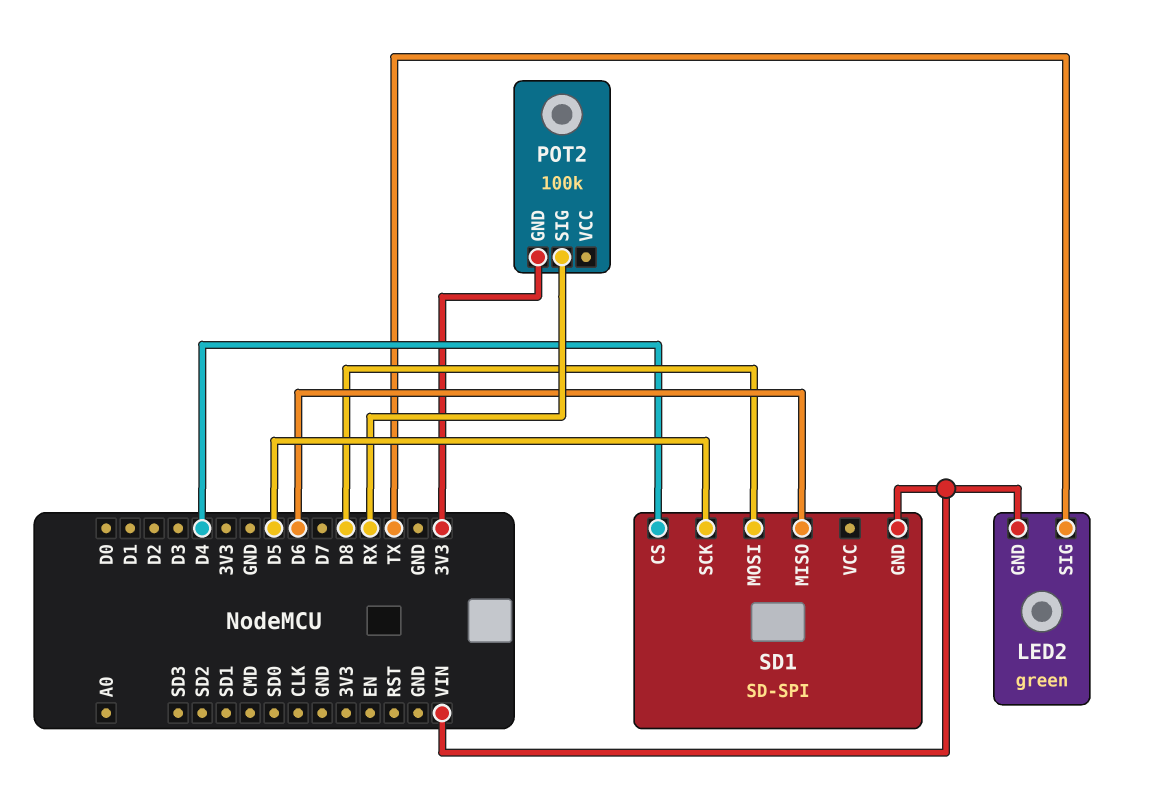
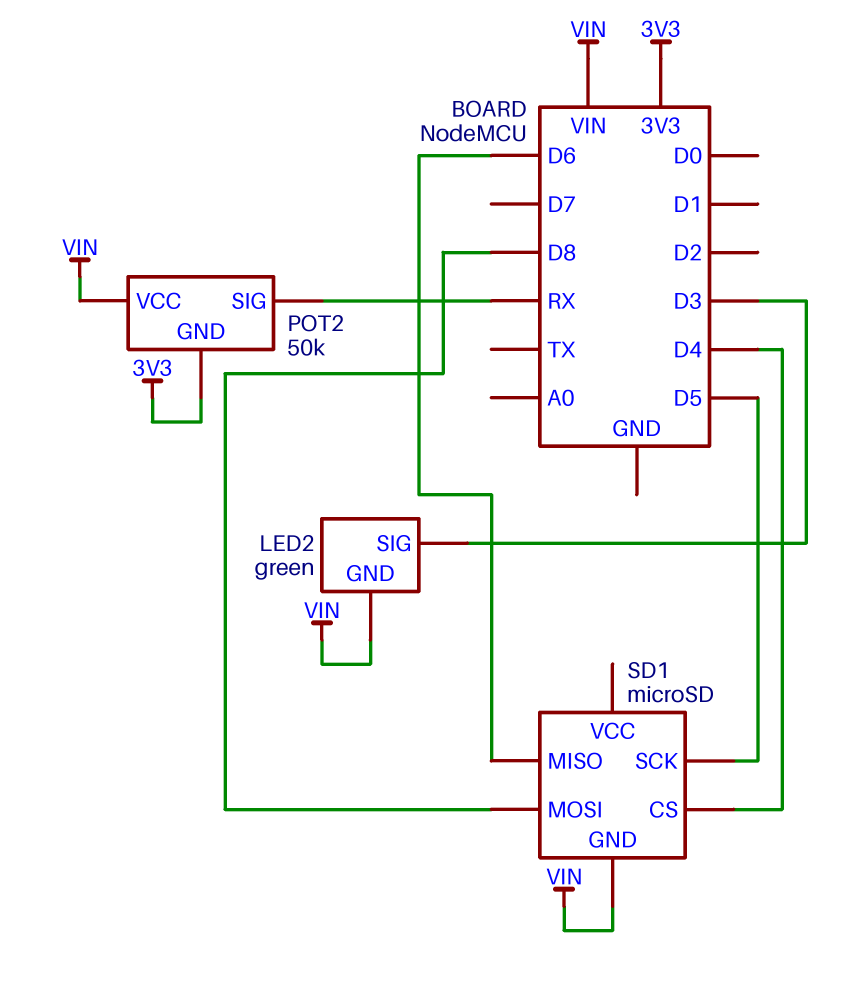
LED2 pin SIG: TX -> D3
POT2: 100k -> 50k
POT2 pin VCC: none -> VIN
SD1: SD-SPI -> microSD

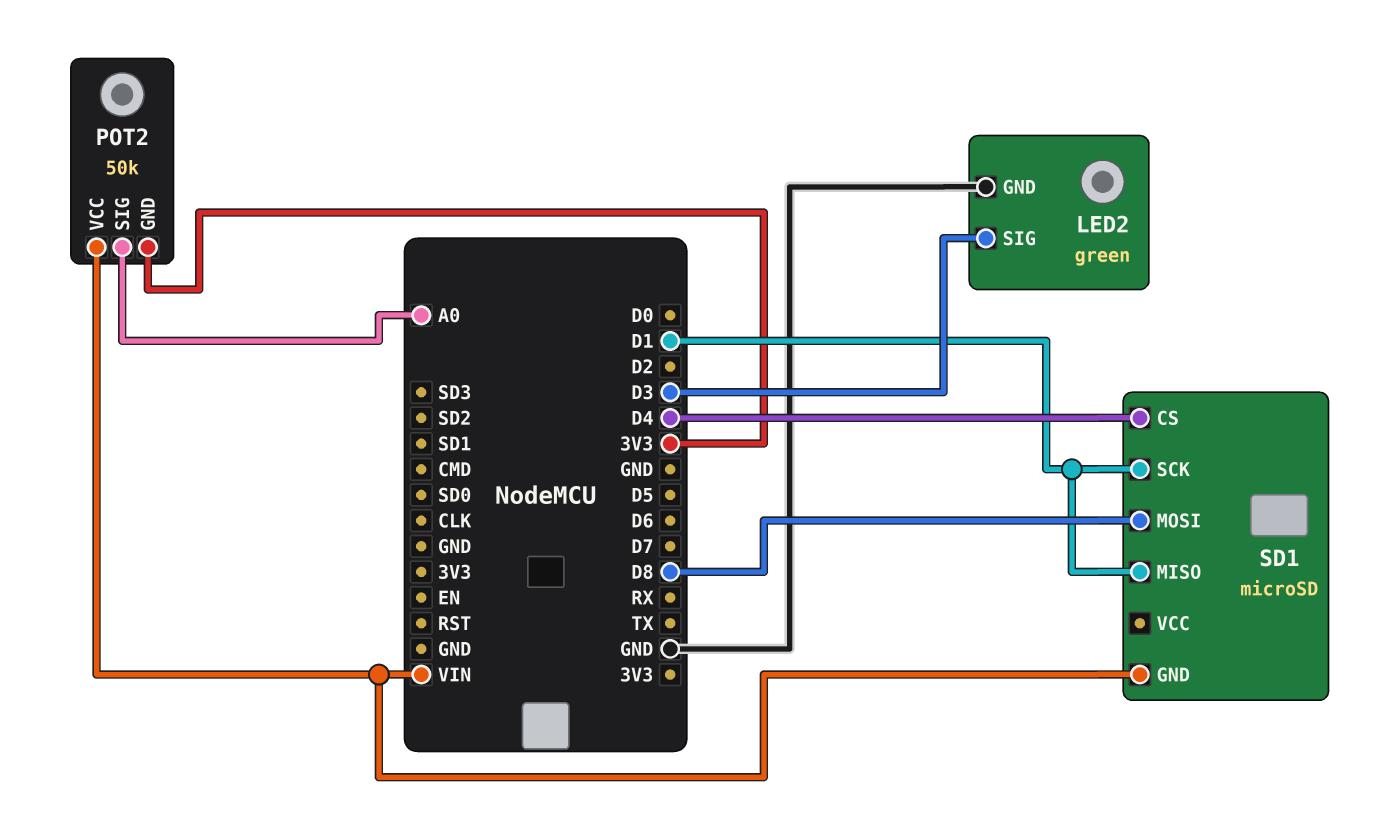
LED2 pin GND: VIN -> GND
POT2 pin SIG: RX -> A0
SD1 pin MISO: D6 -> D1
SD1 pin SCK: D5 -> D1

